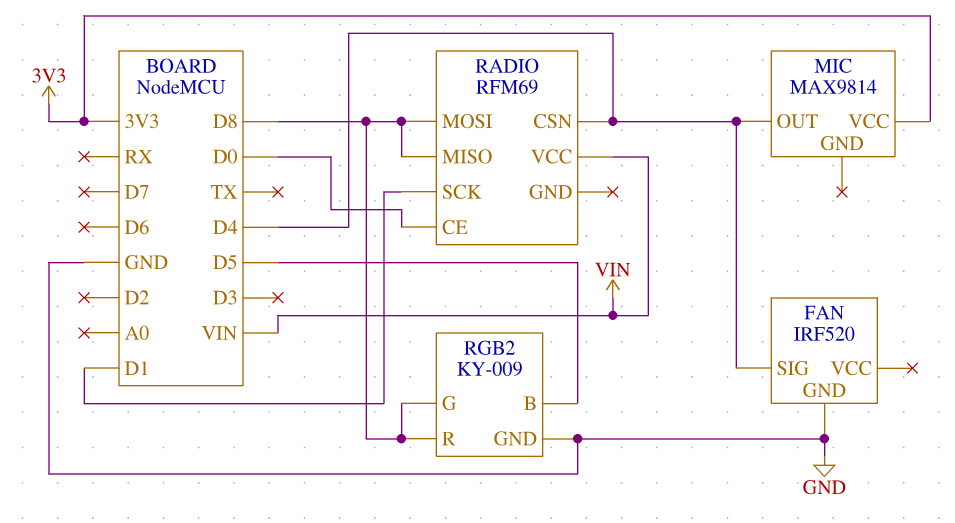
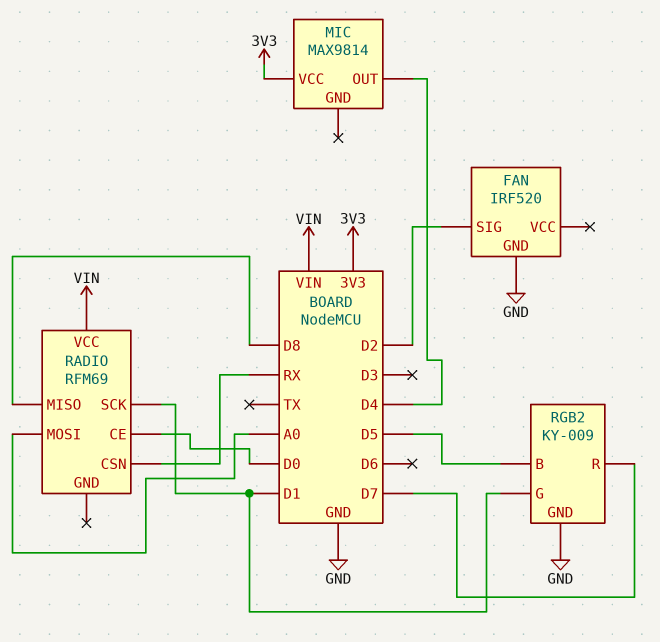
FAN pin SIG: D4 -> D2
RADIO pin CSN: D4 -> RX
RADIO pin MOSI: D8 -> A0
RGB2 pin G: D8 -> D1
RGB2 pin R: D8 -> D7

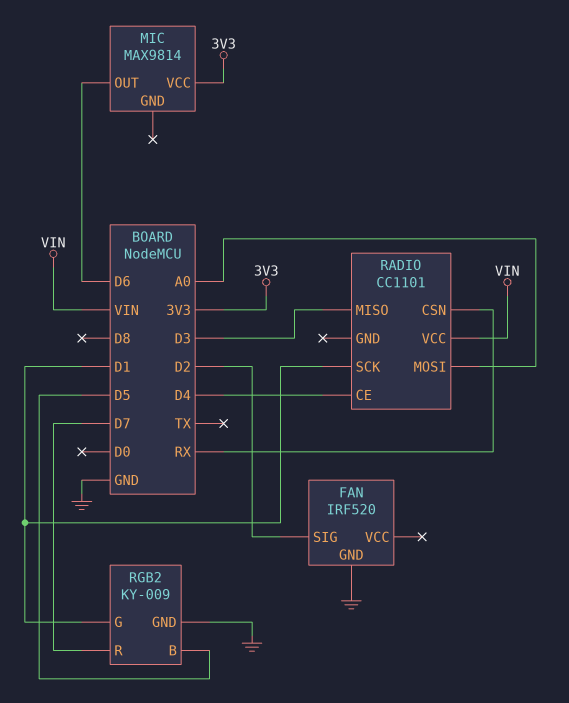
MIC pin OUT: D4 -> D6
RADIO: RFM69 -> CC1101
RADIO pin CE: D0 -> D4
RADIO pin MISO: D8 -> D3

